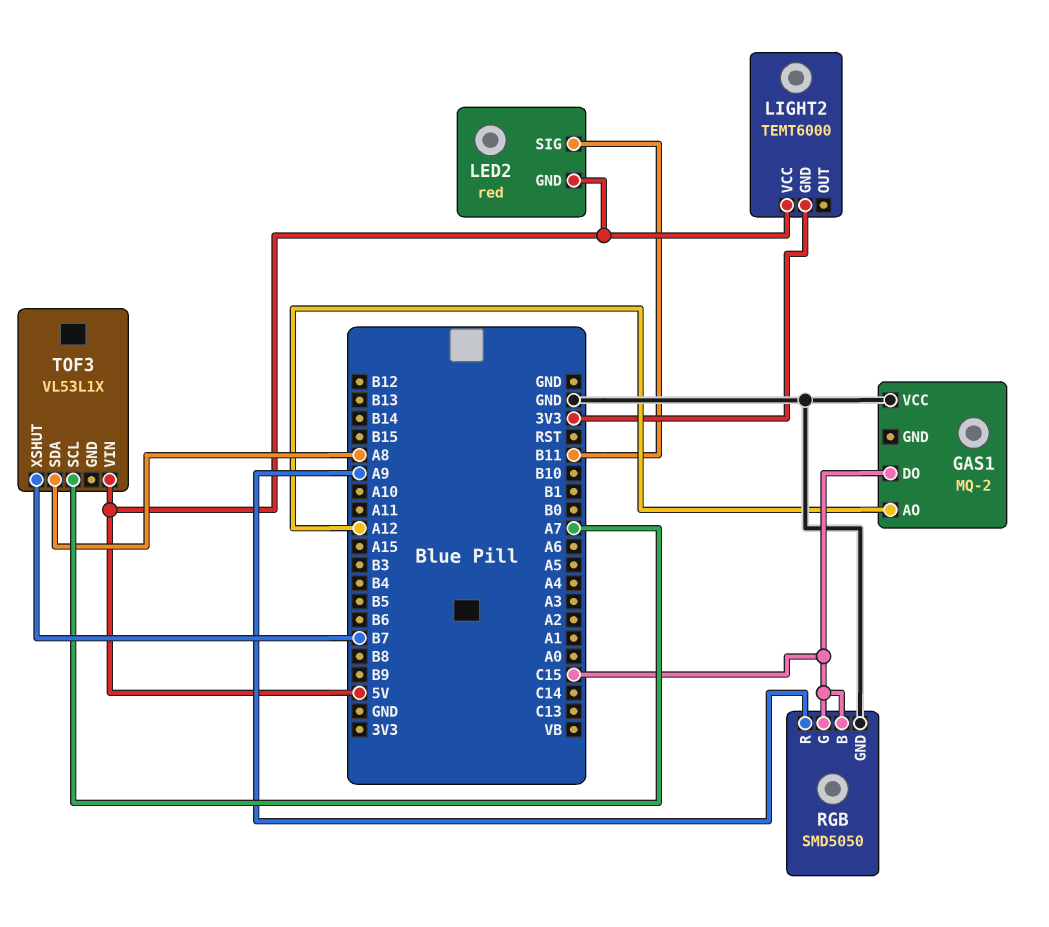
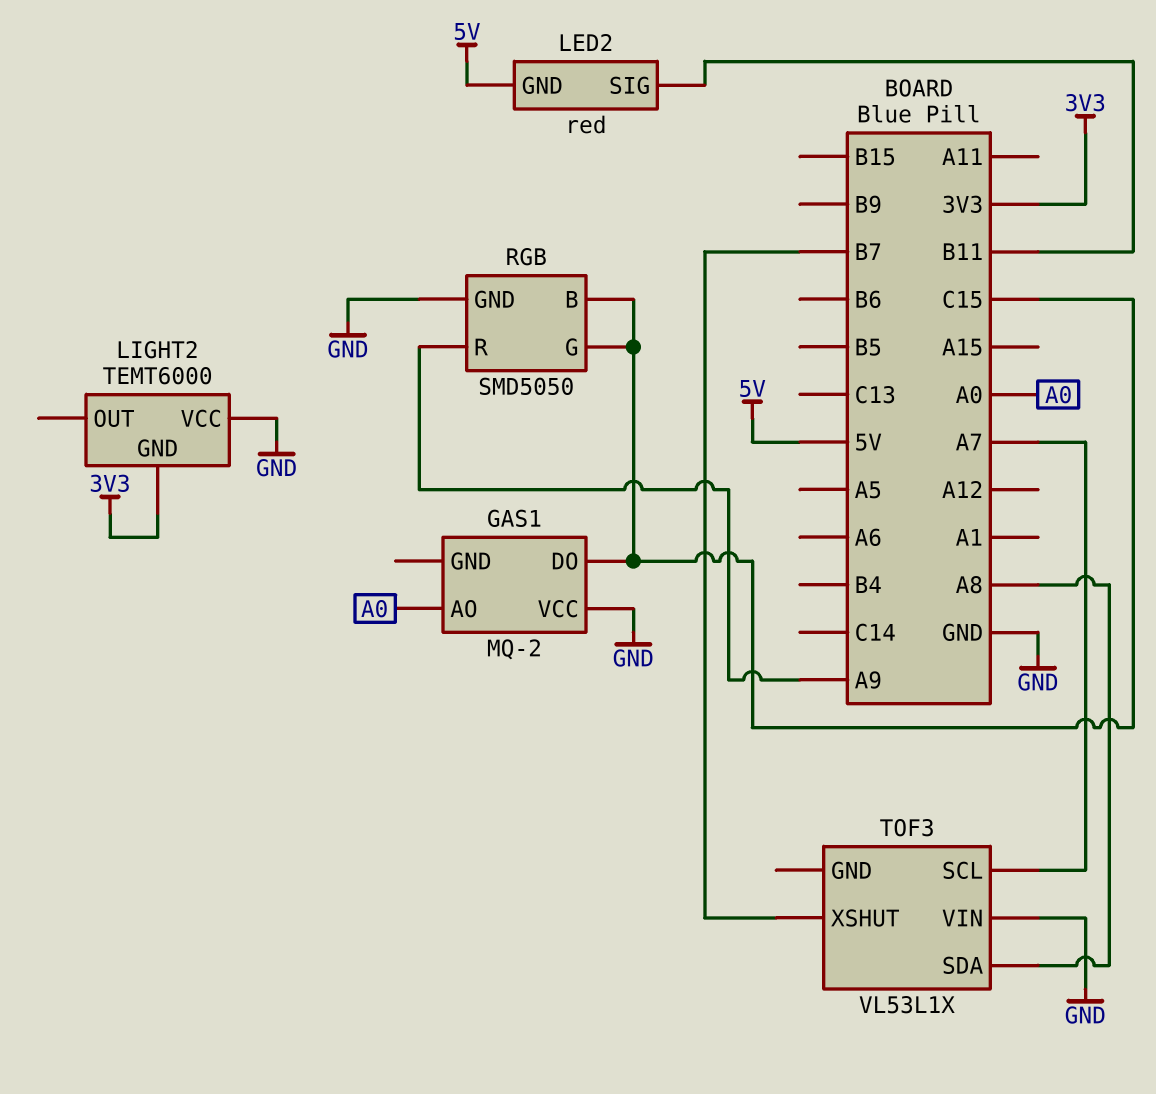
GAS1 pin AO: A12 -> A0
LIGHT2 pin VCC: 5V -> GND
TOF3 pin VIN: 5V -> GND

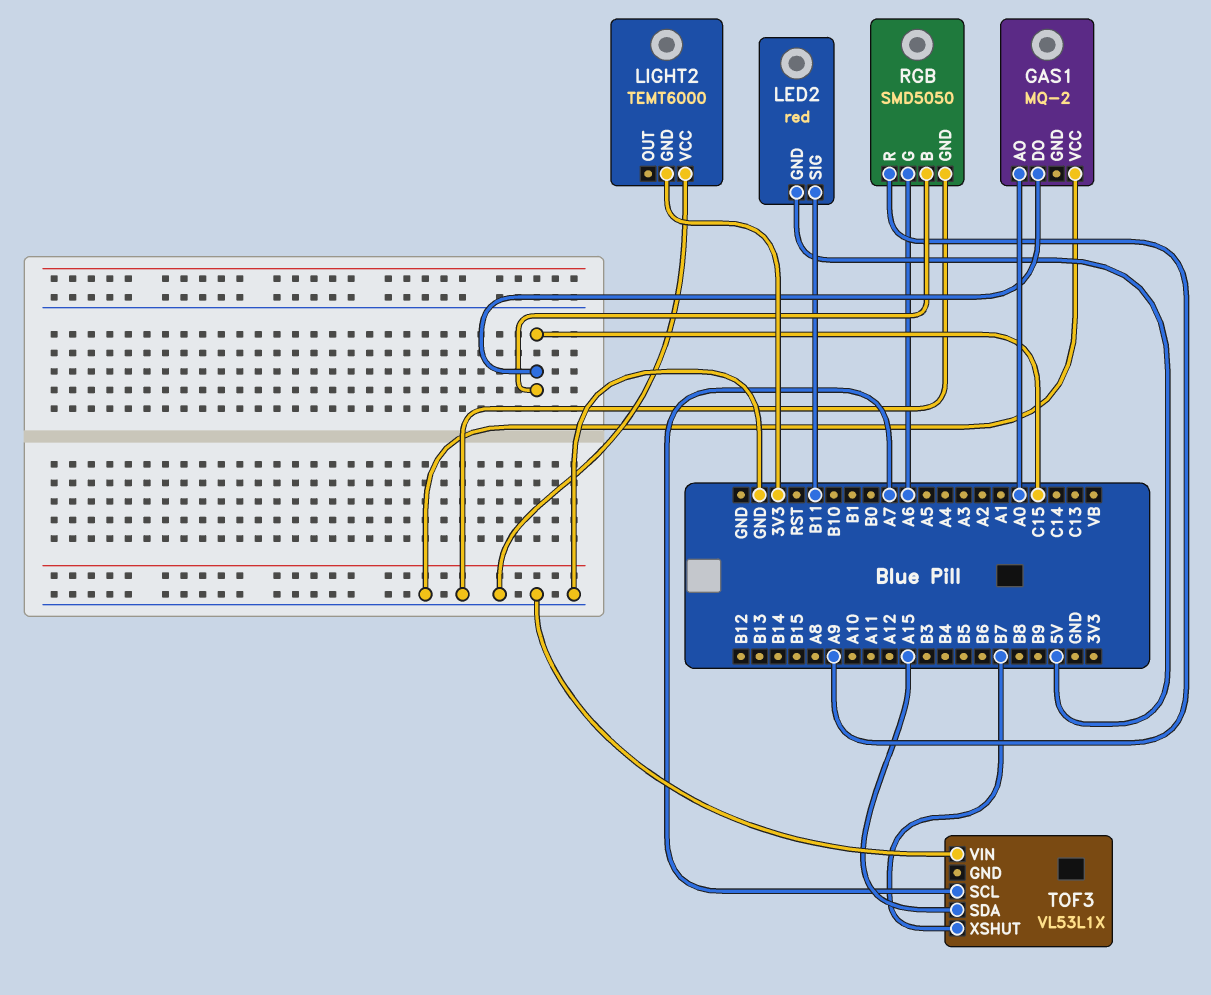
RGB pin G: C15 -> A6
TOF3 pin SDA: A8 -> A15

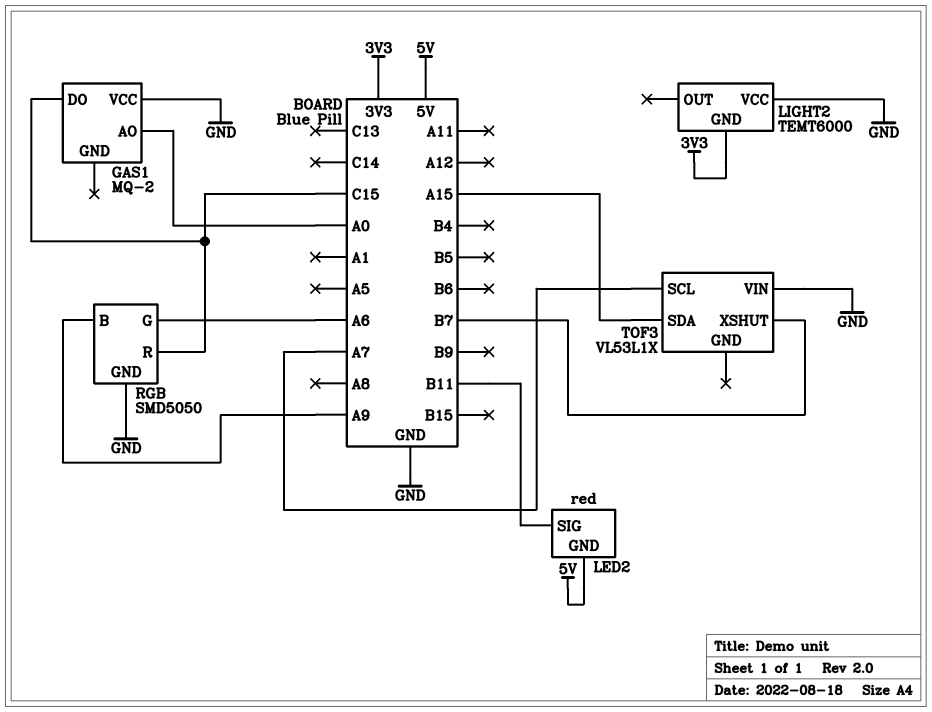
RGB pin B: C15 -> A9
RGB pin R: A9 -> C15

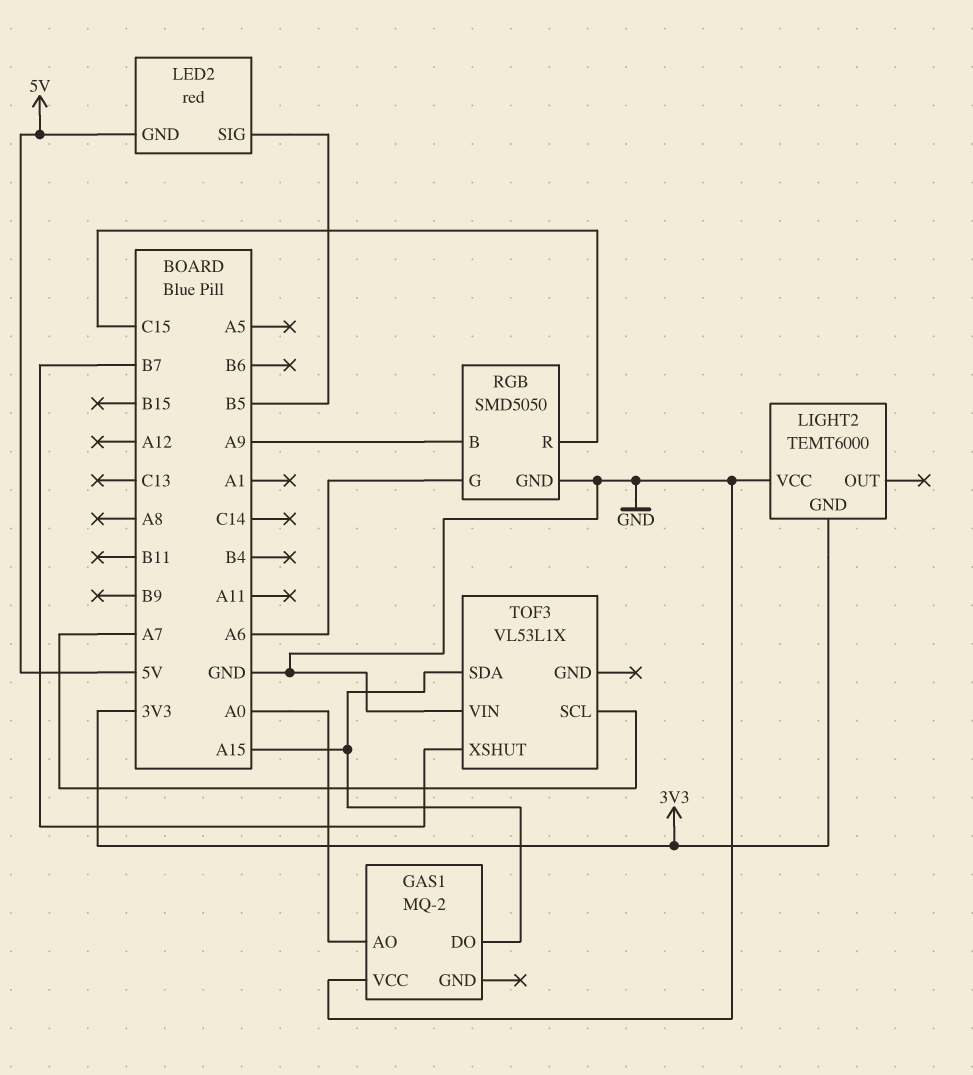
GAS1 pin DO: C15 -> A15
LED2 pin SIG: B11 -> B5

